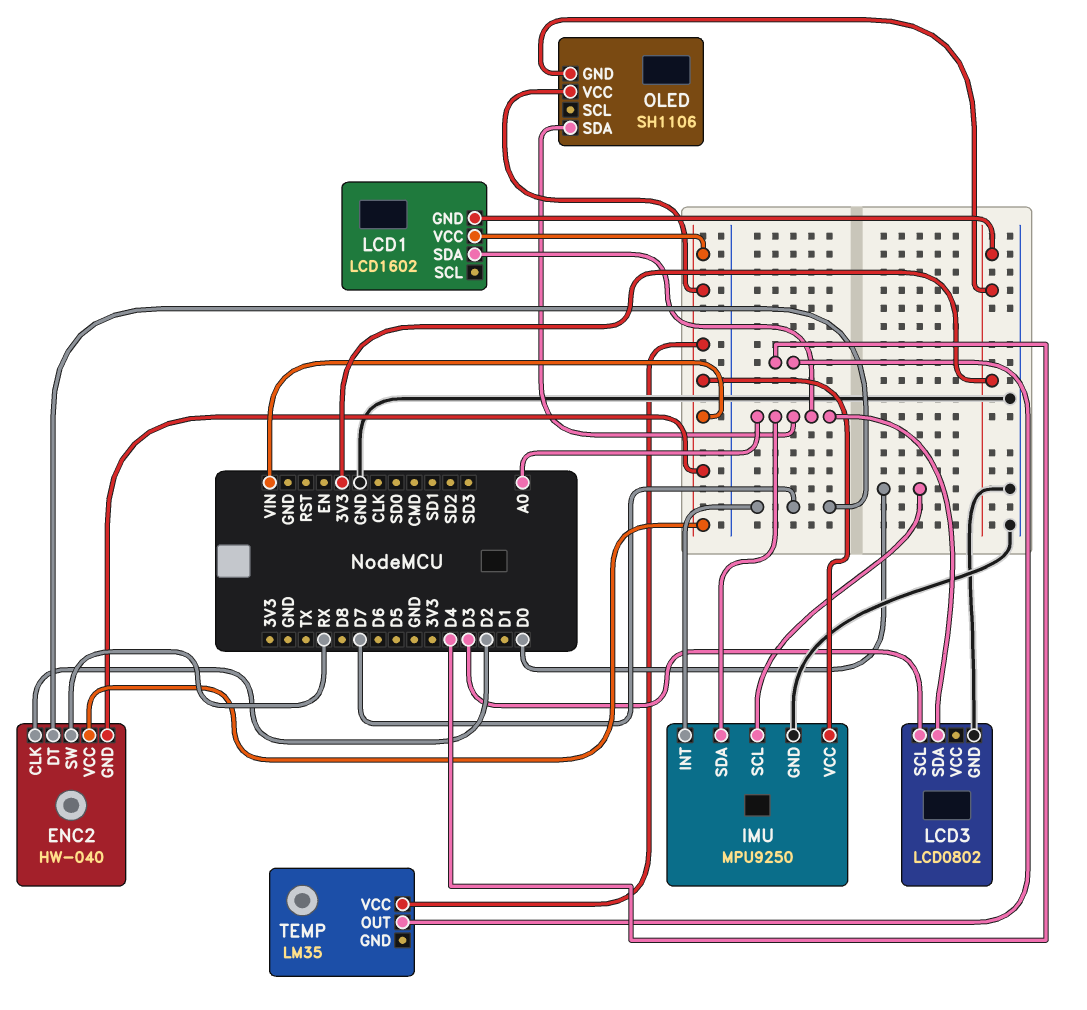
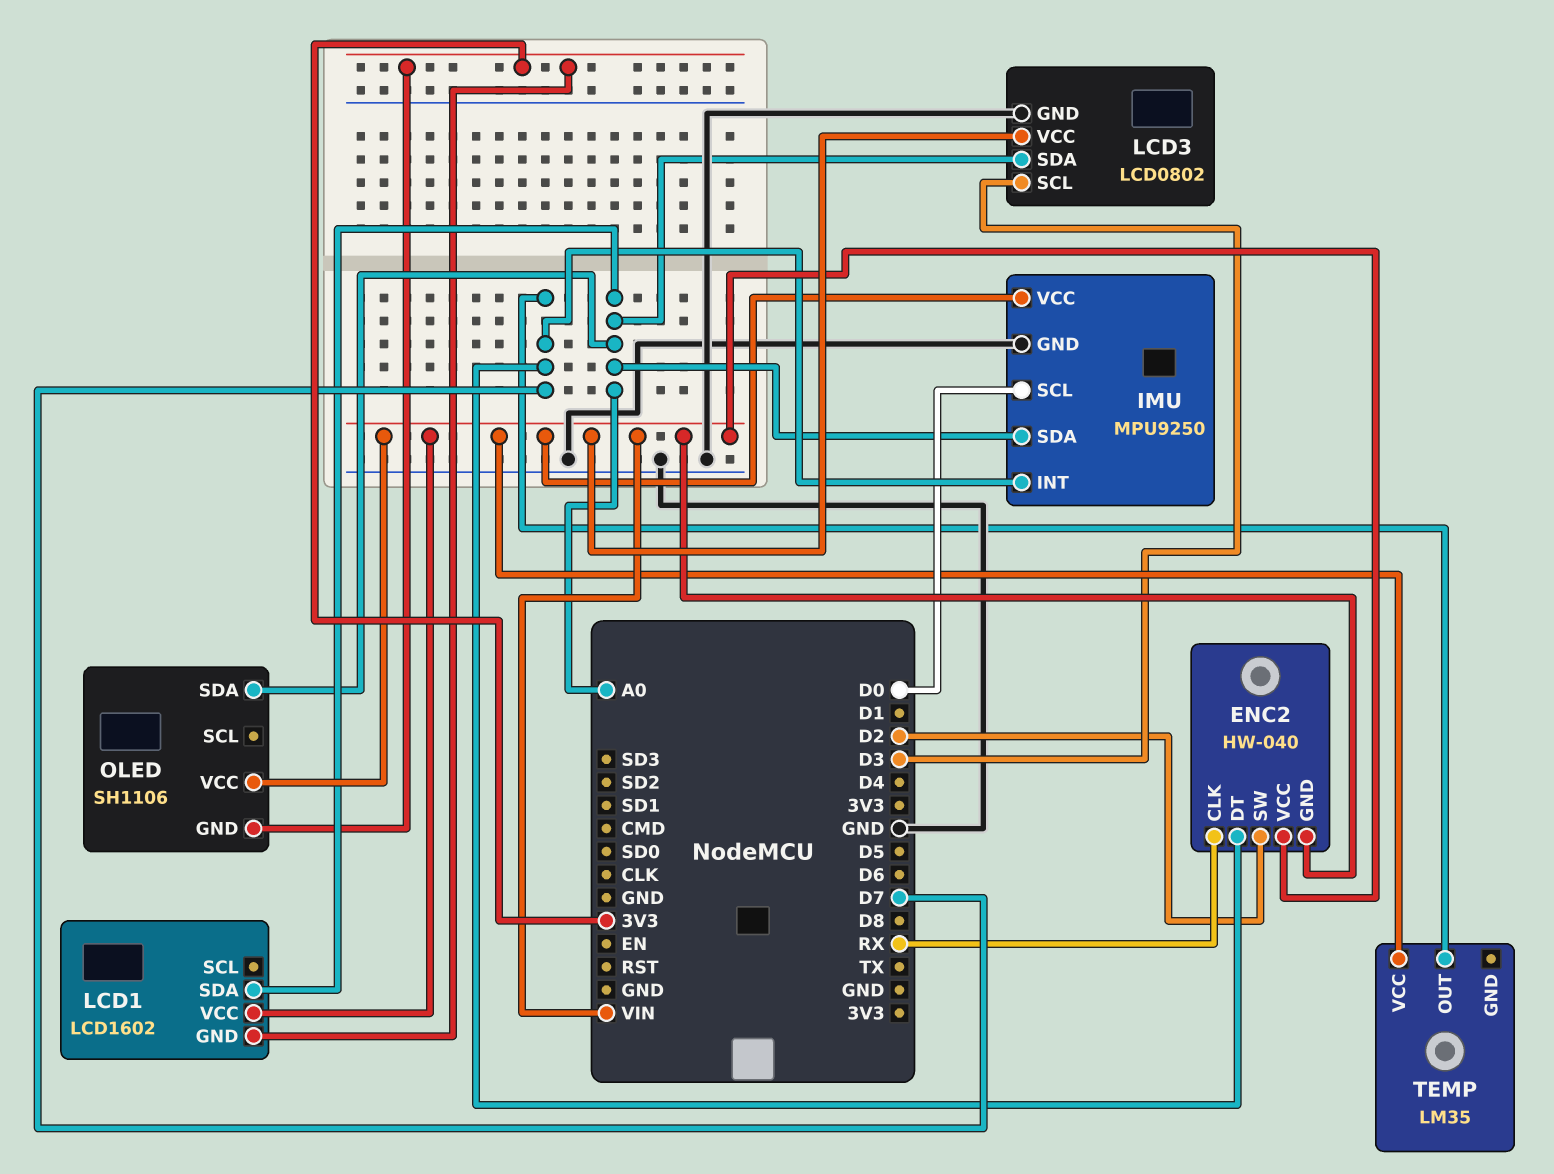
ENC2 pin CLK: D2 -> RX
ENC2 pin SW: RX -> D2
LCD3 pin VCC: none -> VIN
TEMP pin OUT: D4 -> D7

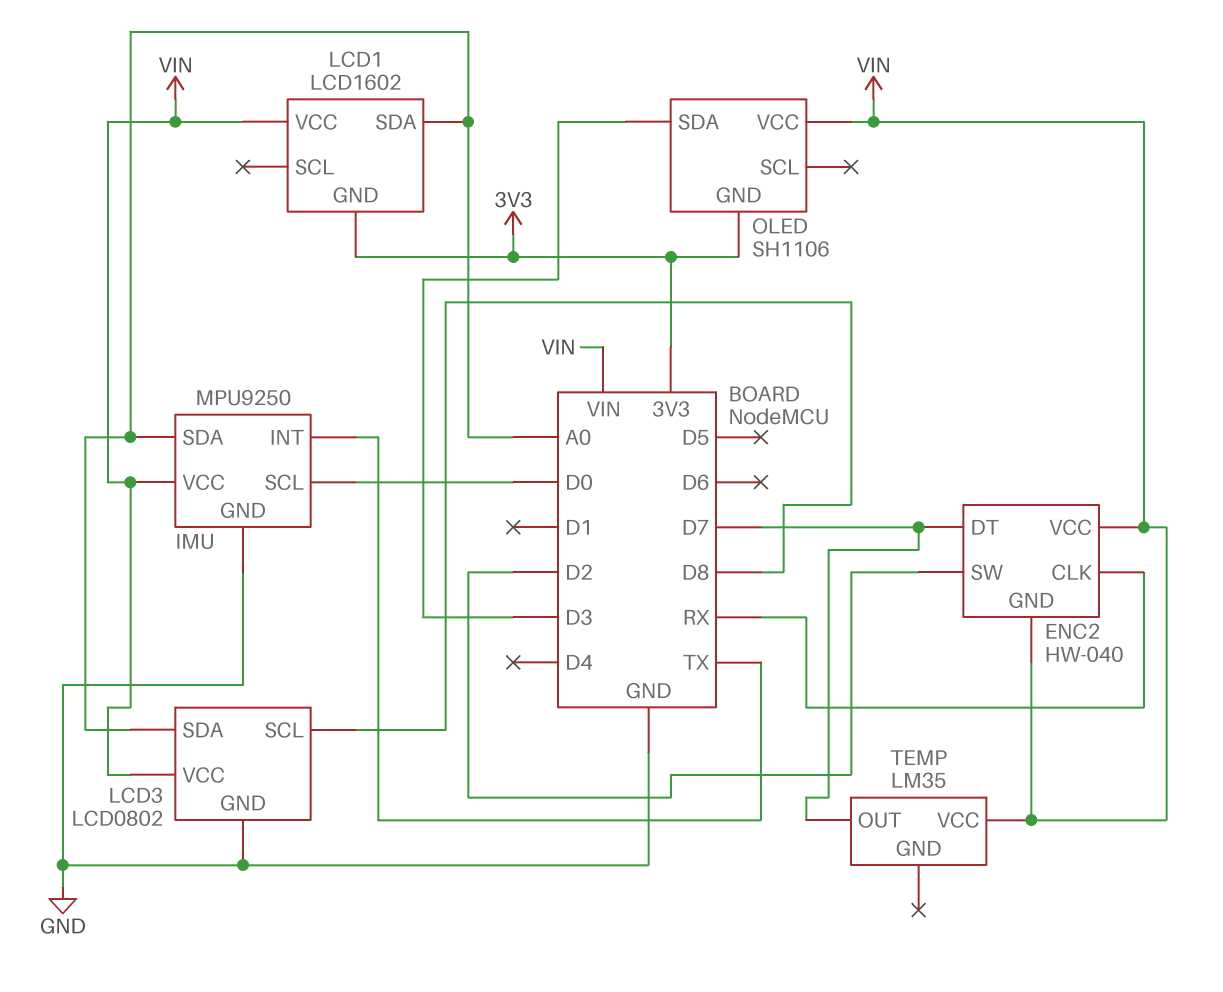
IMU pin INT: D7 -> TX
LCD3 pin SCL: D3 -> D8
OLED pin SDA: A0 -> D3

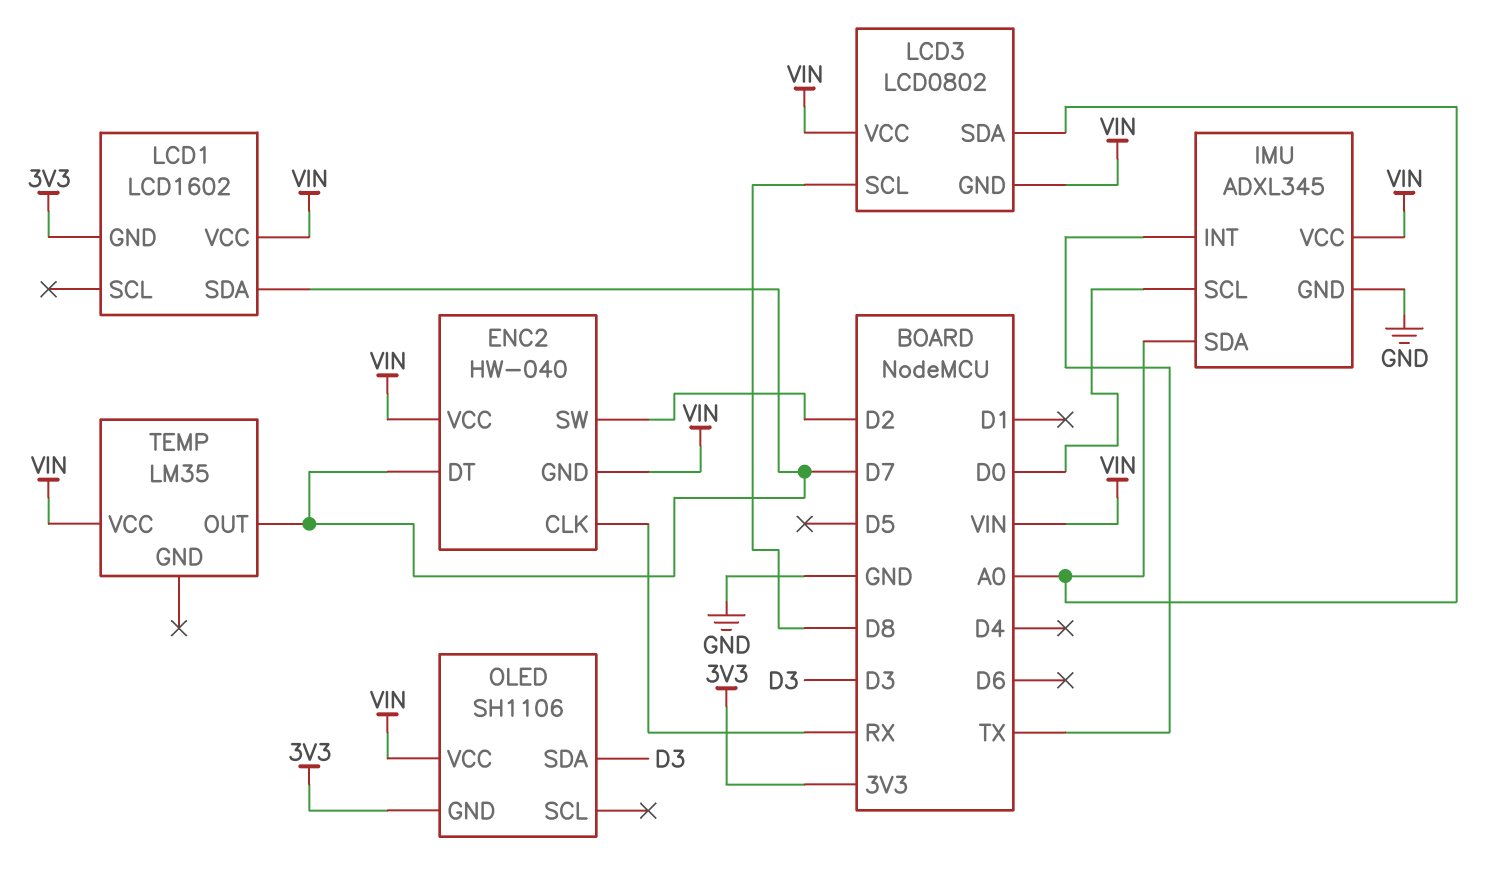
IMU: MPU9250 -> ADXL345
LCD1 pin SDA: A0 -> D7
LCD3 pin GND: GND -> VIN

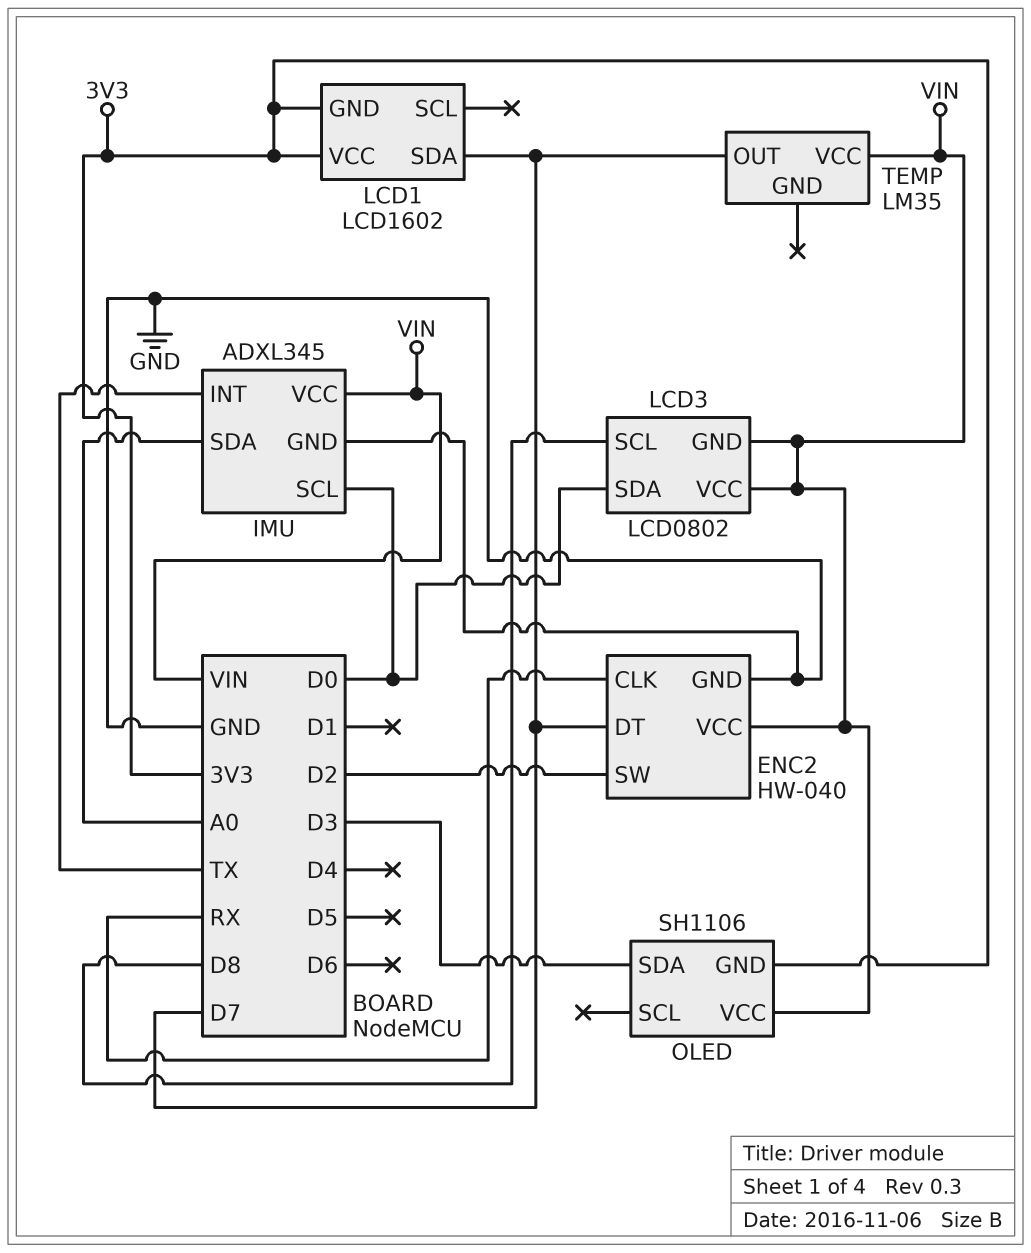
ENC2 pin GND: VIN -> GND
LCD1 pin VCC: VIN -> 3V3
LCD3 pin SDA: A0 -> D0

